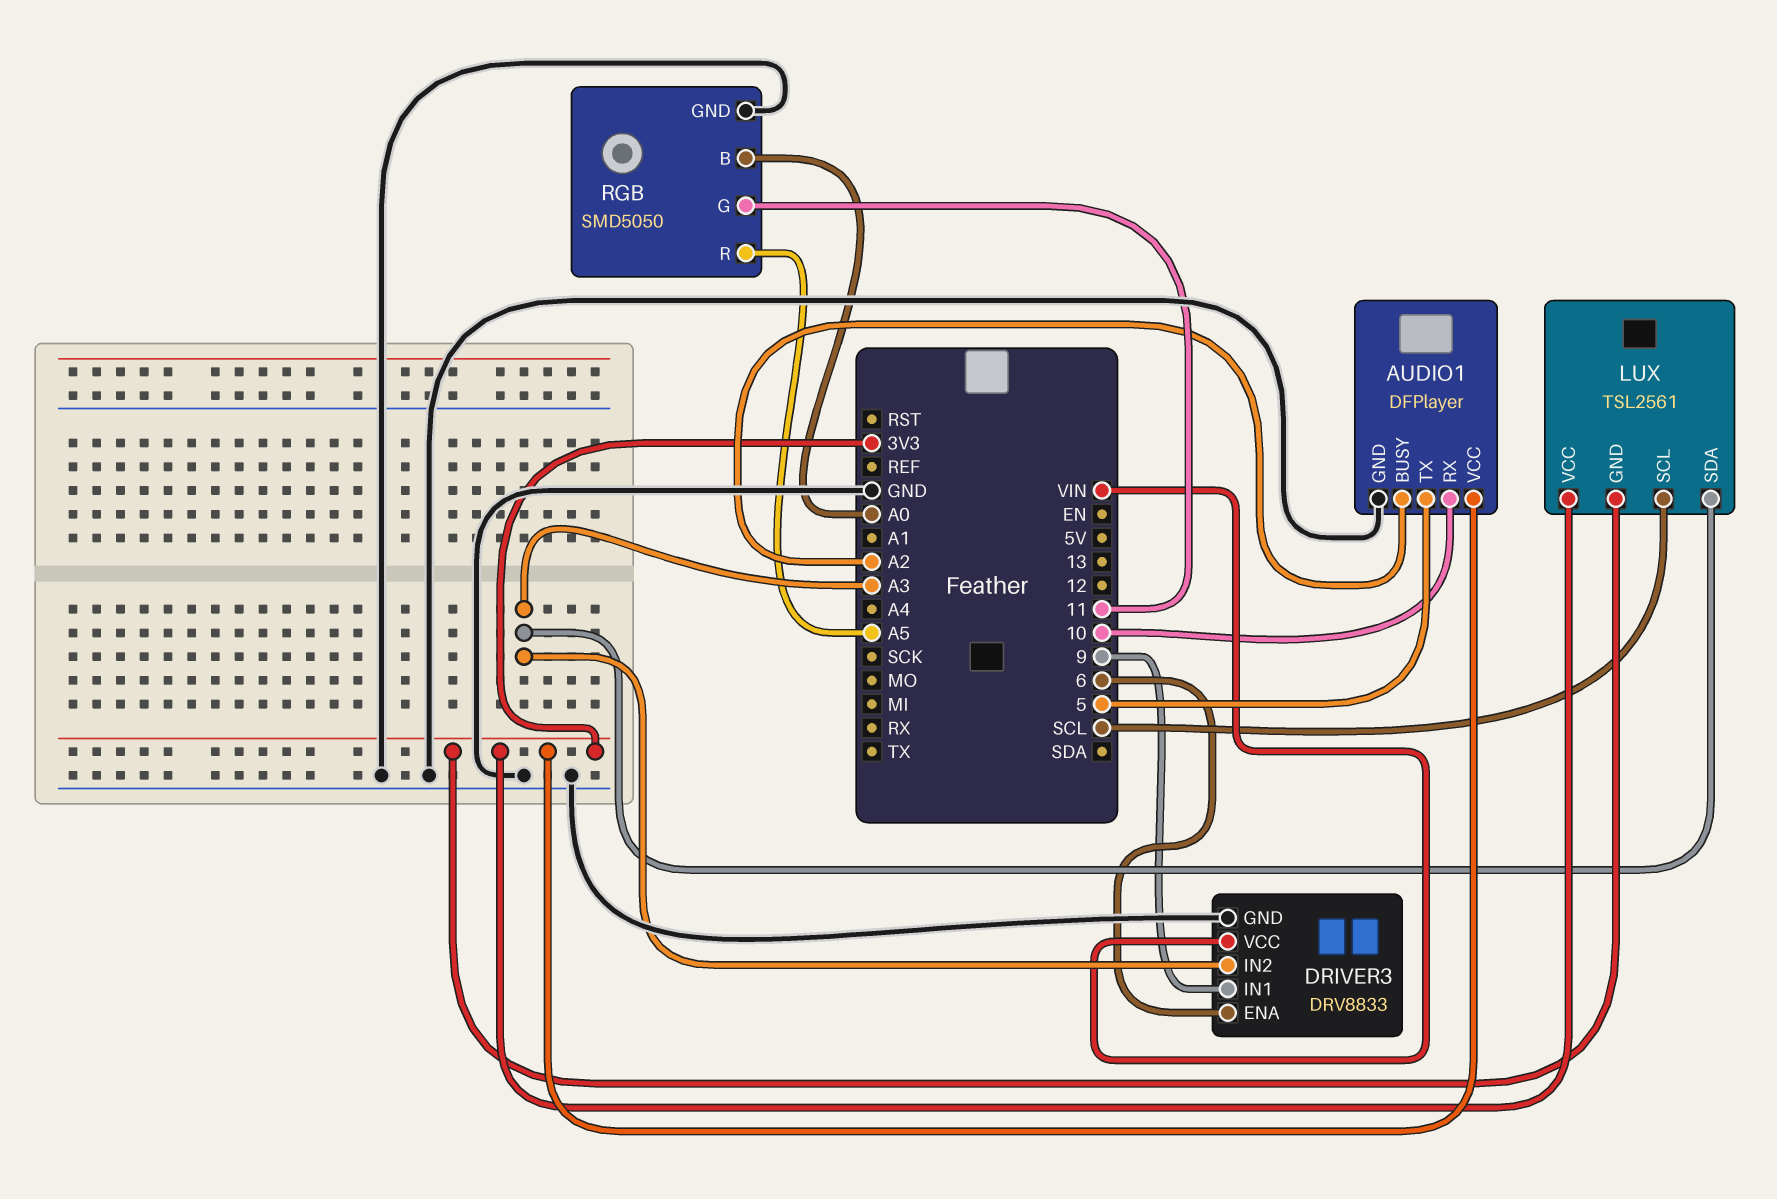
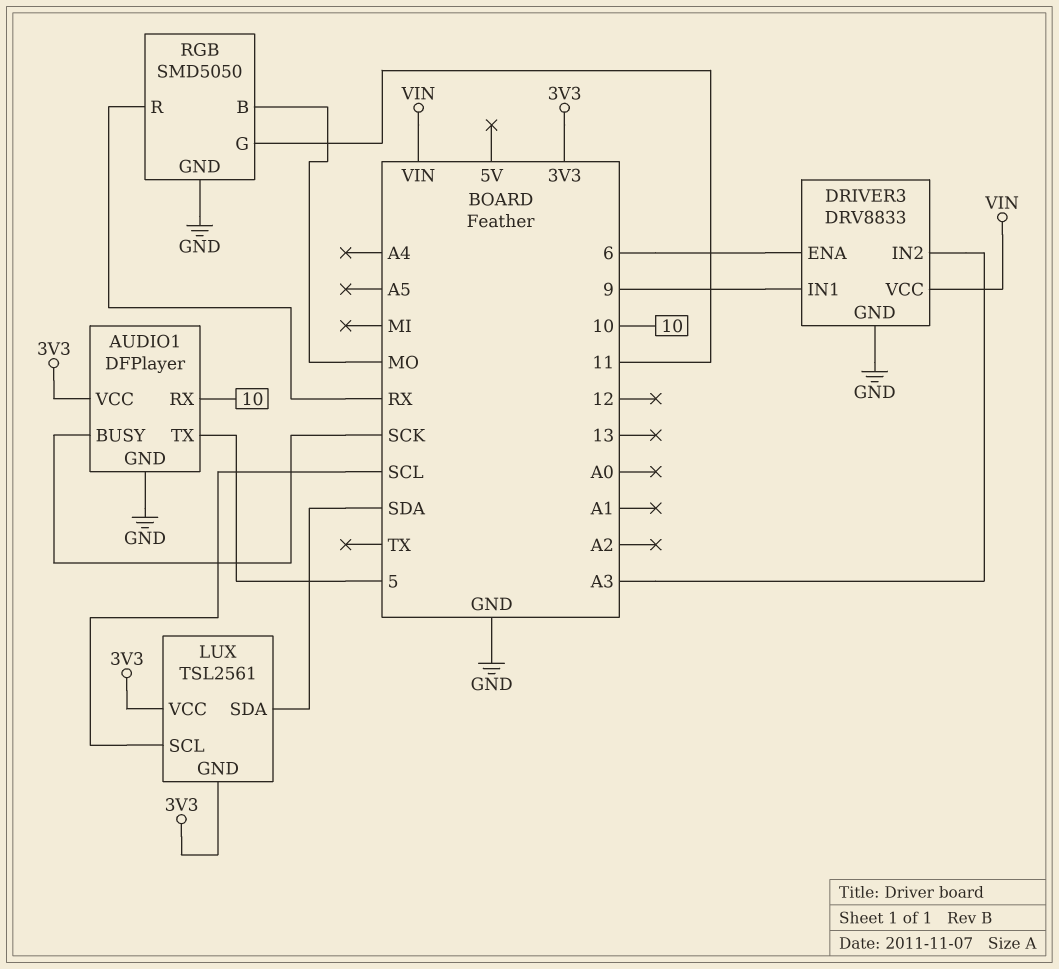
AUDIO1 pin BUSY: A2 -> SCK
LUX pin SDA: A3 -> SDA
RGB pin B: A0 -> MO
RGB pin R: A5 -> RX

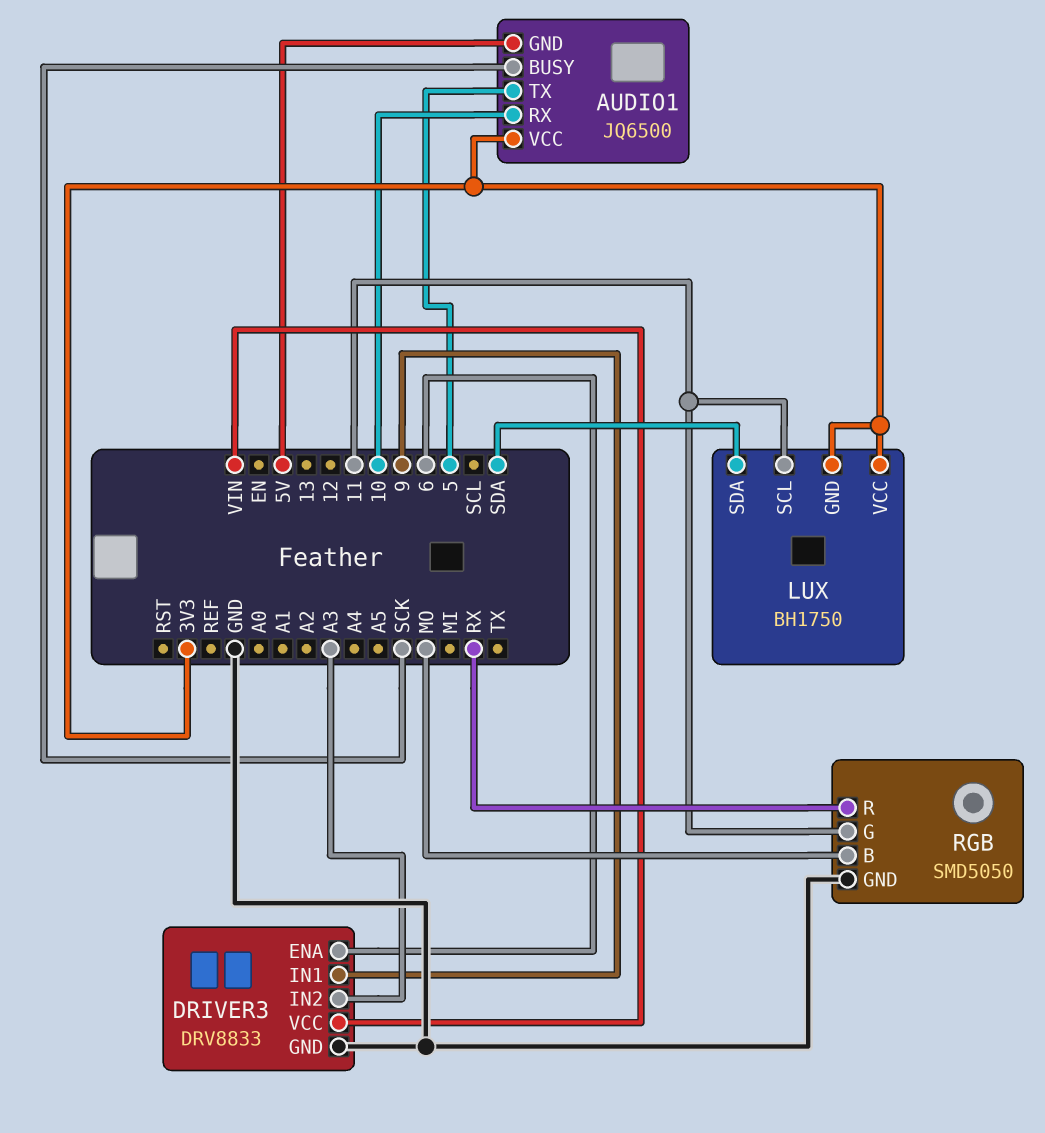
AUDIO1: DFPlayer -> JQ6500
AUDIO1 pin GND: GND -> 5V
LUX: TSL2561 -> BH1750
LUX pin SCL: SCL -> 11

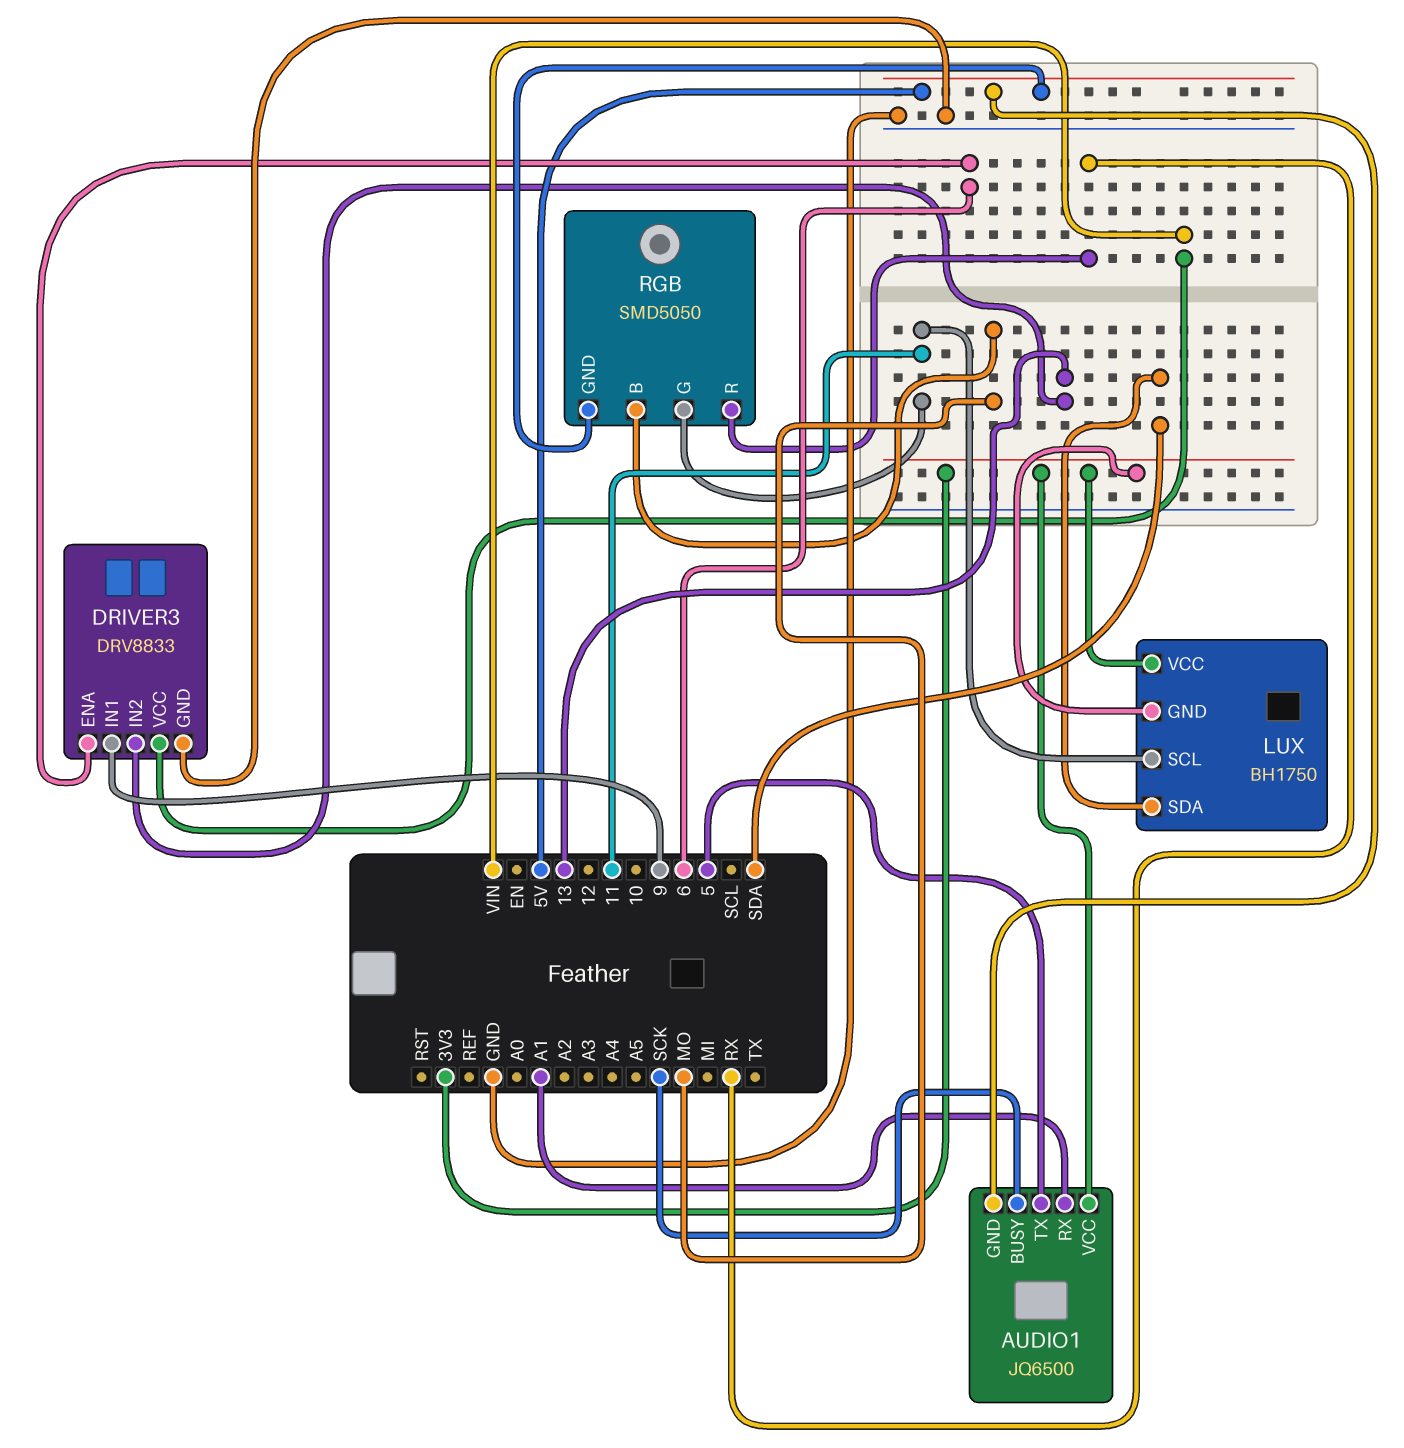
AUDIO1 pin RX: 10 -> A1
DRIVER3 pin IN2: A3 -> 13
RGB pin GND: GND -> 5V

